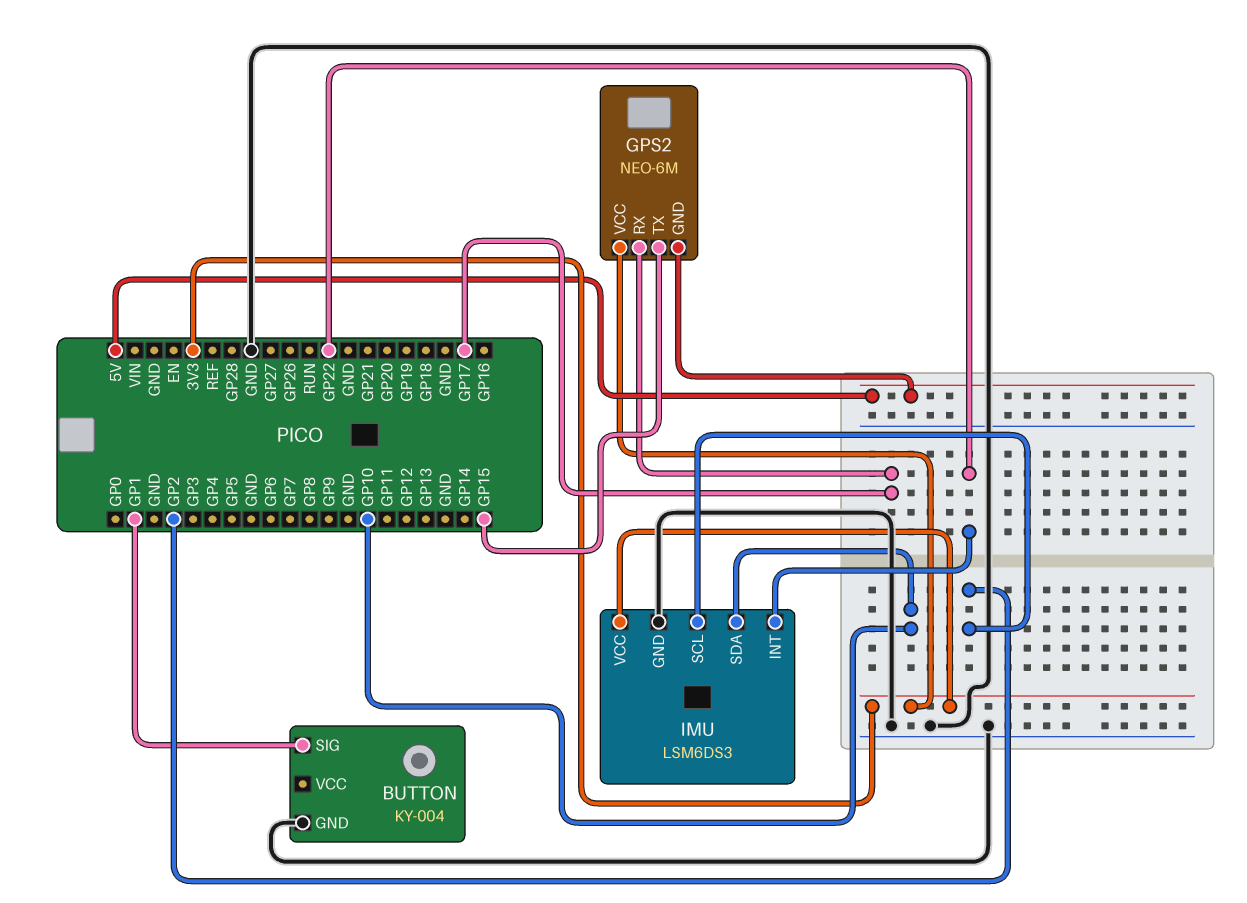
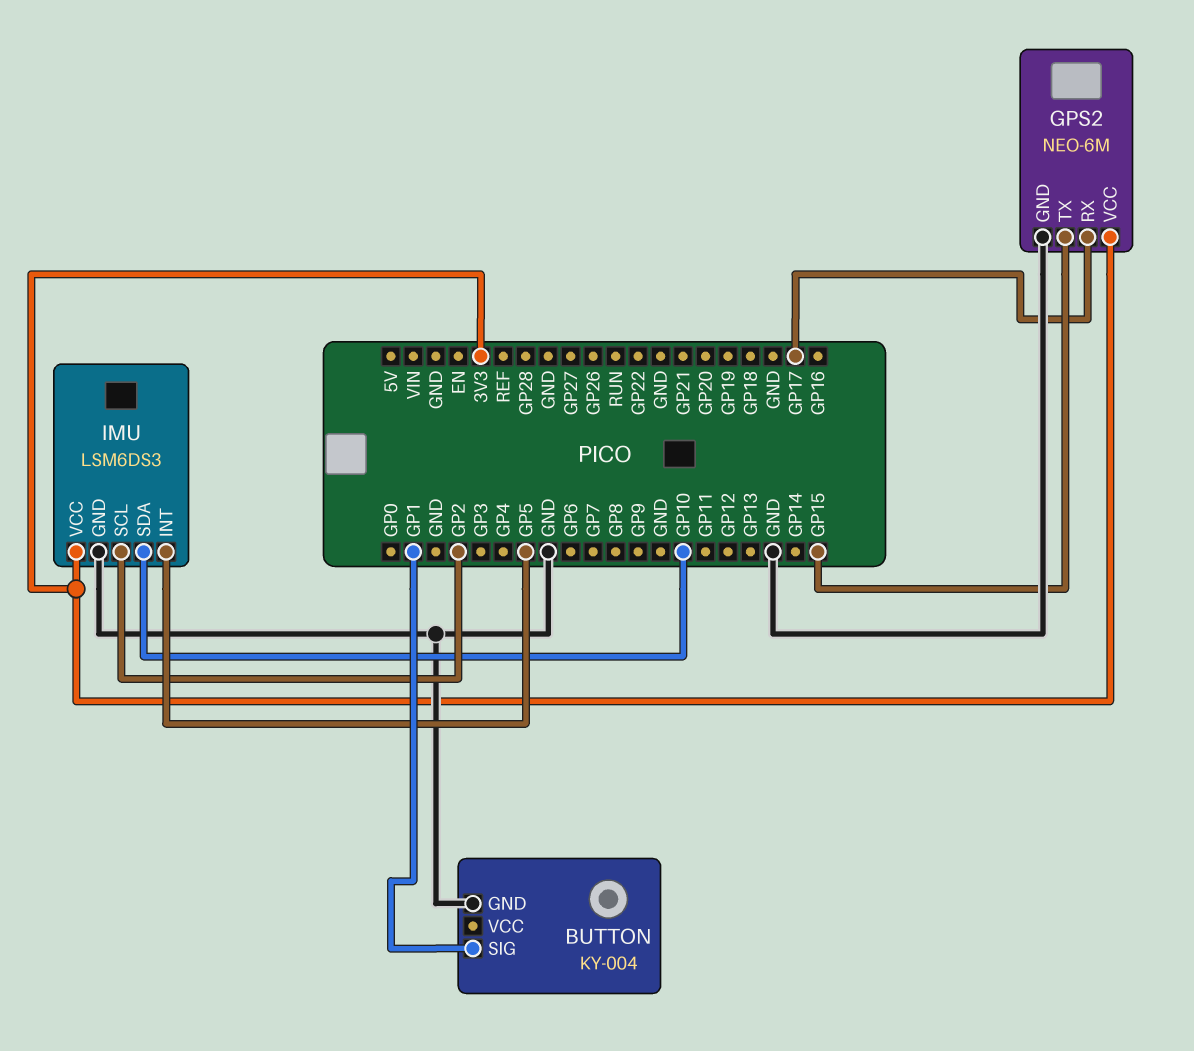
GPS2 pin GND: 5V -> GND
IMU pin INT: GP22 -> GP5

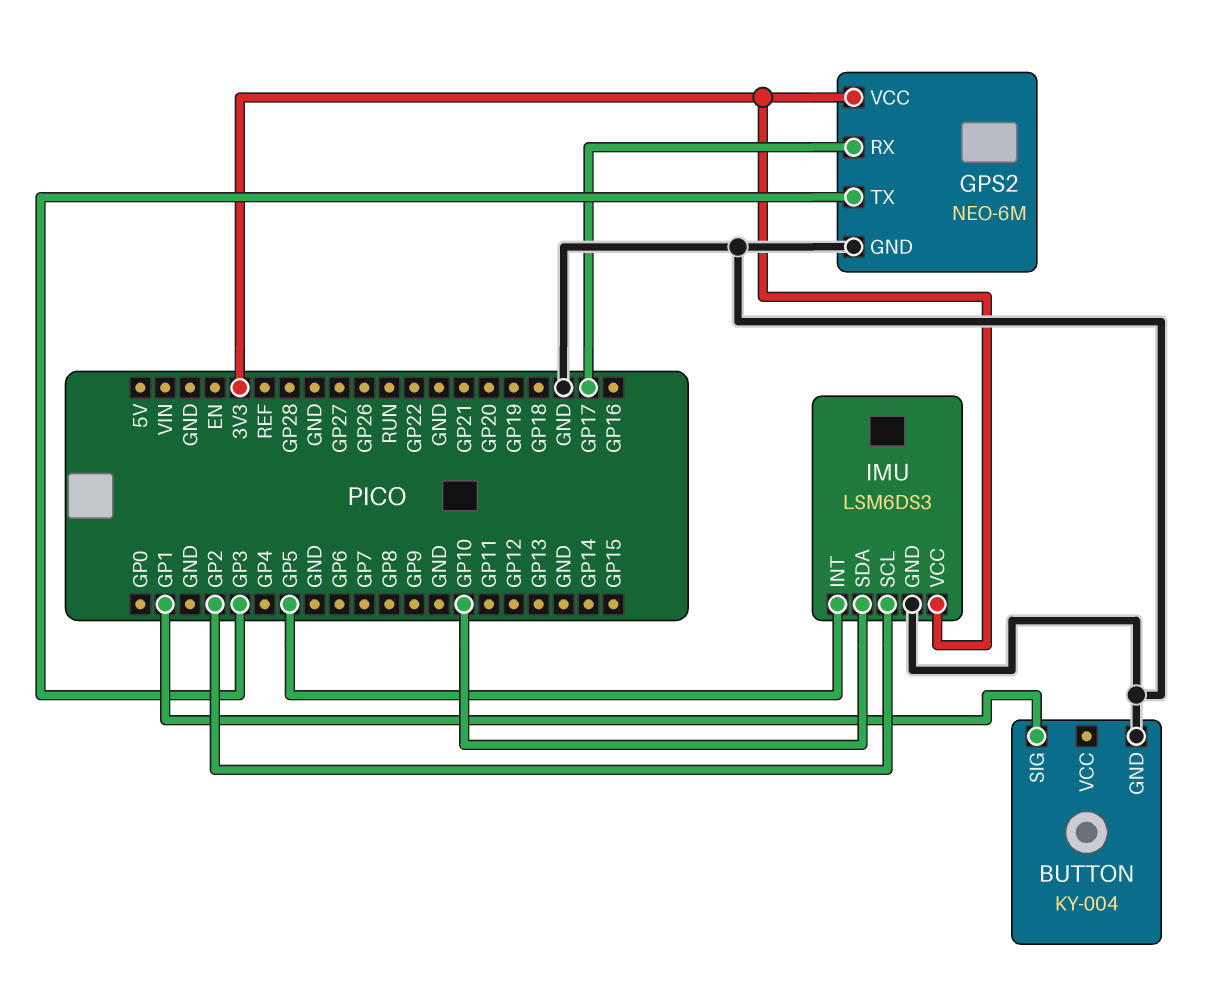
GPS2 pin TX: GP15 -> GP3

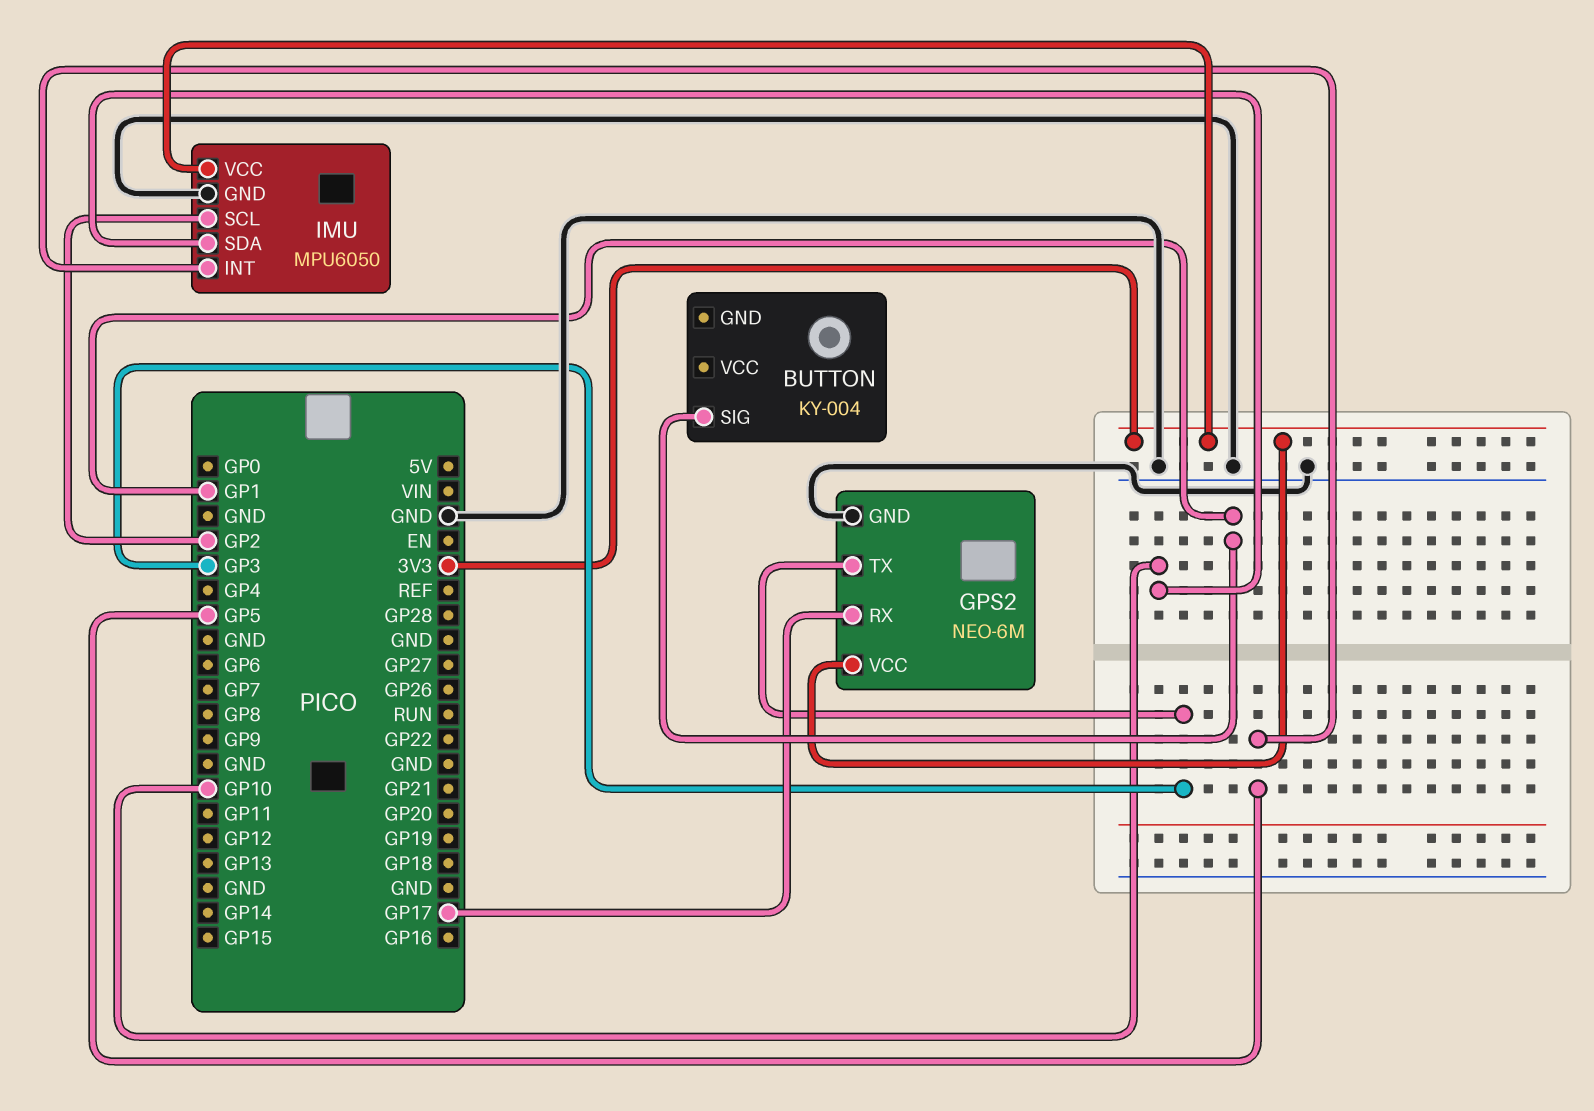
BUTTON pin GND: GND -> none
IMU: LSM6DS3 -> MPU6050

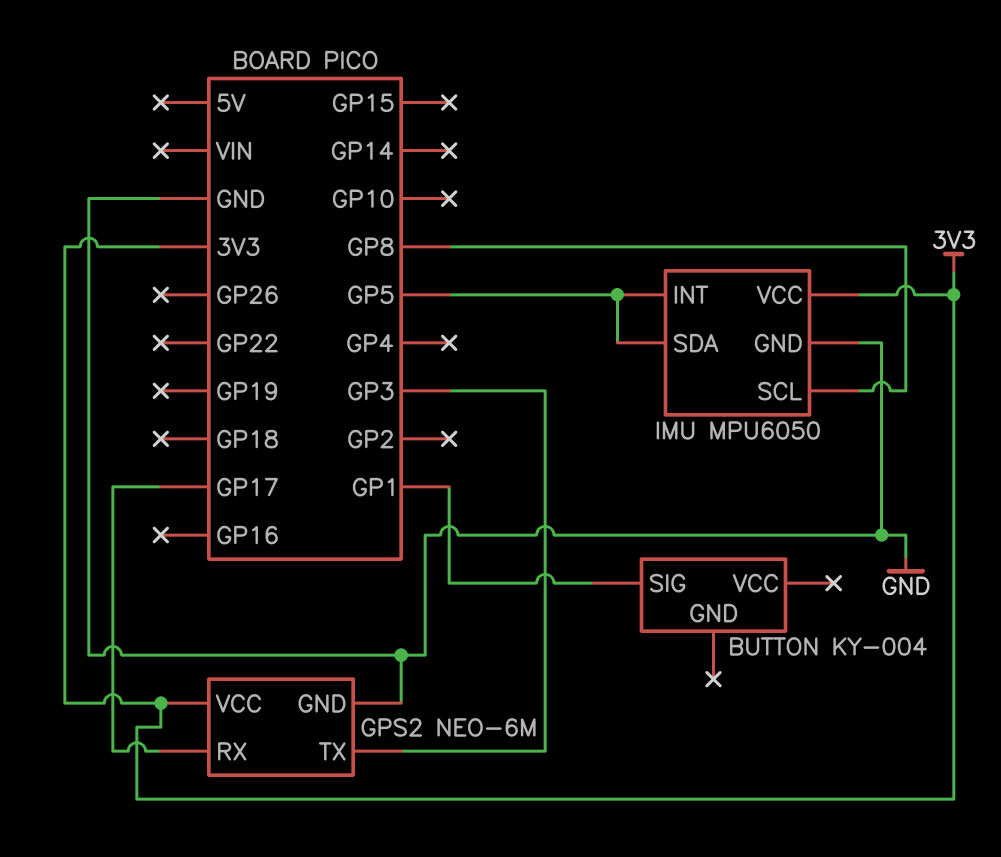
IMU pin SCL: GP2 -> GP8
IMU pin SDA: GP10 -> GP5

